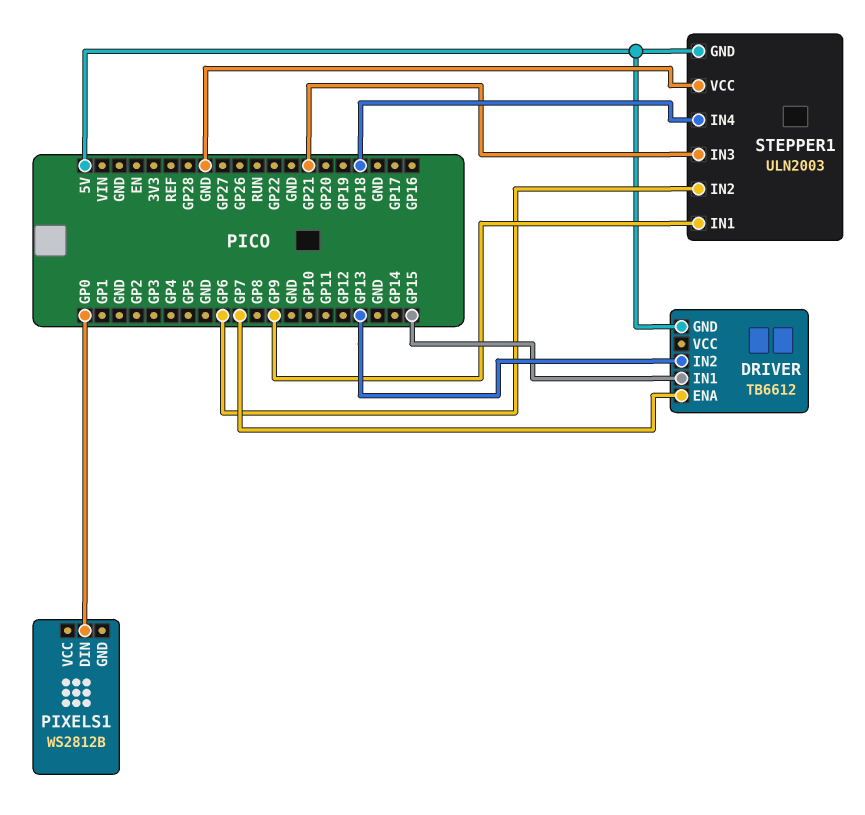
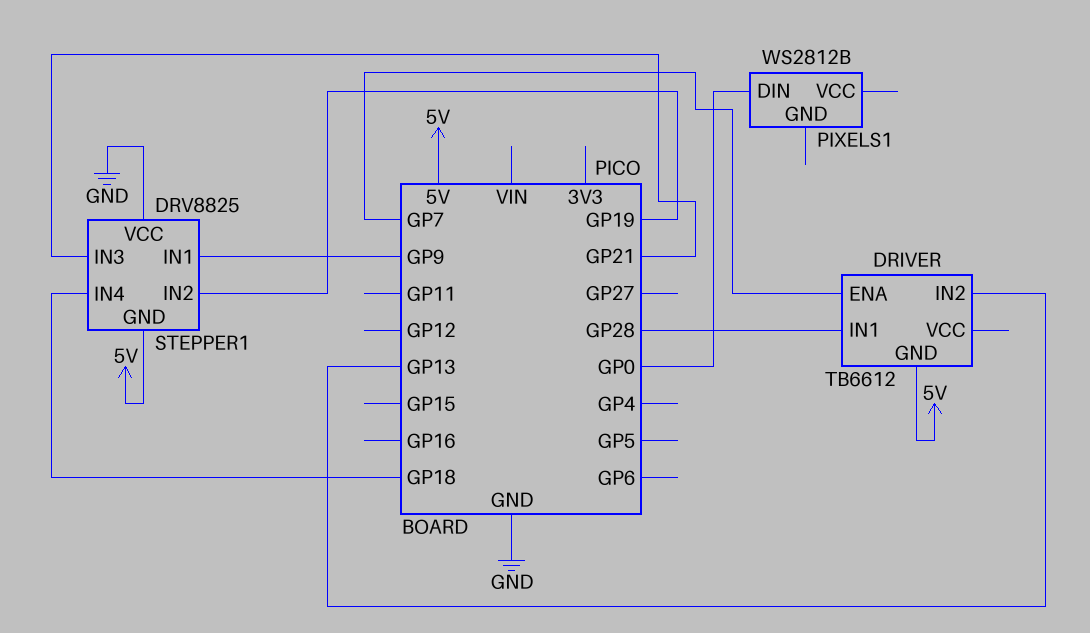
DRIVER pin IN1: GP15 -> GP28
STEPPER1: ULN2003 -> DRV8825
STEPPER1 pin IN2: GP6 -> GP19

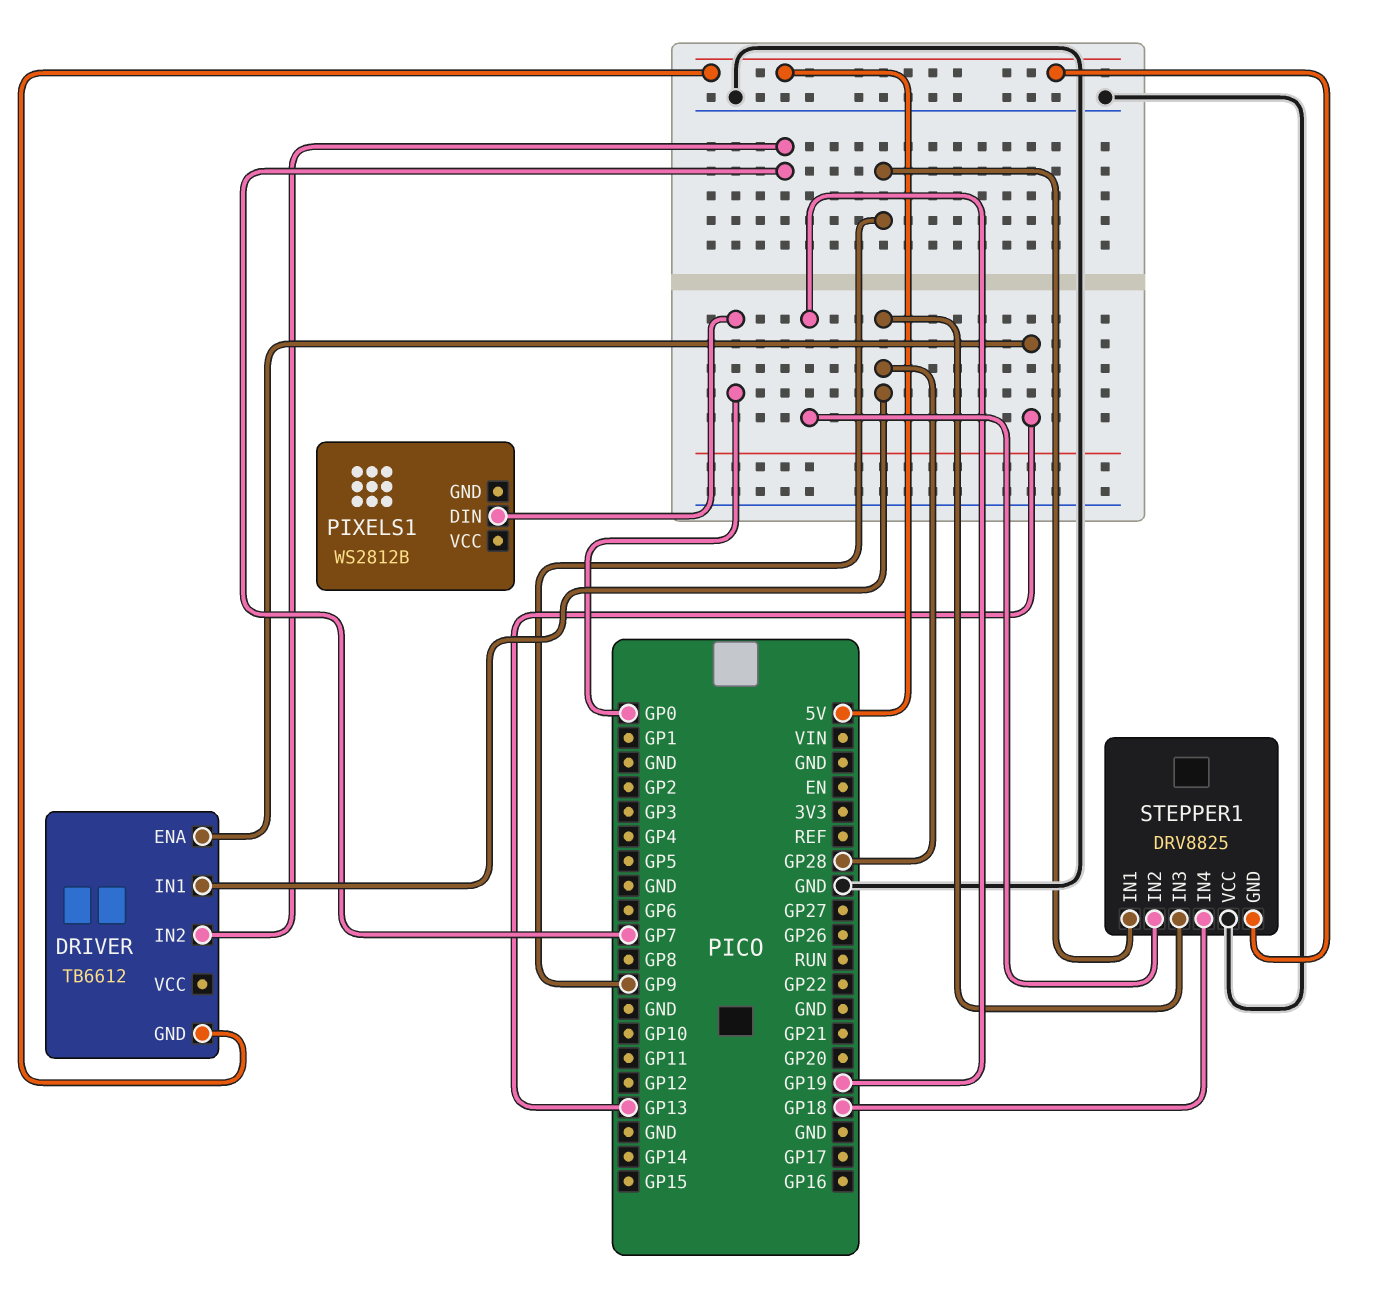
DRIVER pin ENA: GP7 -> GP13
DRIVER pin IN2: GP13 -> GP7
STEPPER1 pin IN3: GP21 -> GP28

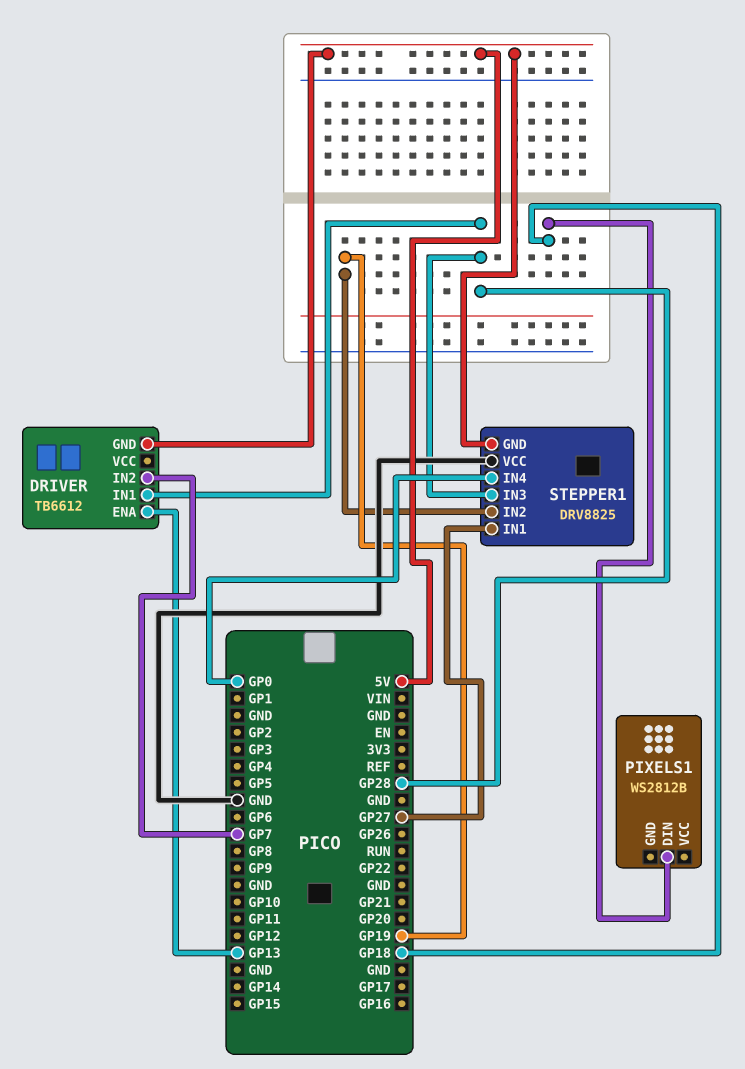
PIXELS1 pin DIN: GP0 -> GP18
STEPPER1 pin IN1: GP9 -> GP27
STEPPER1 pin IN4: GP18 -> GP0

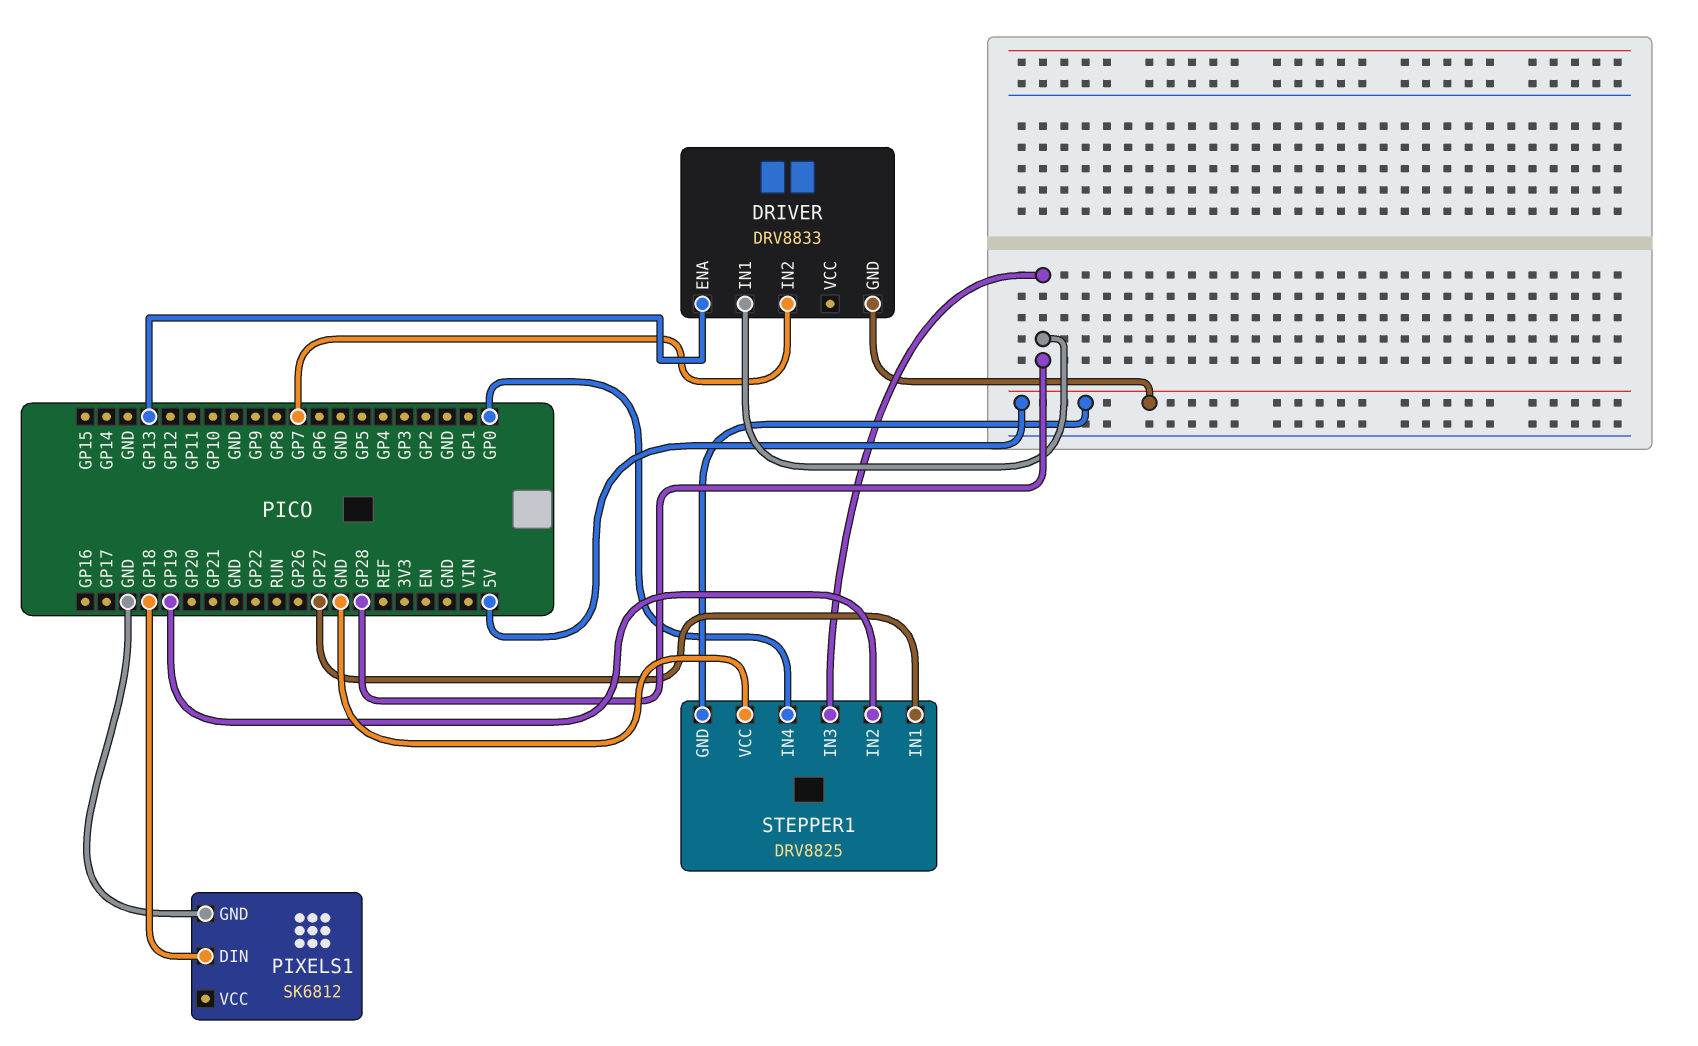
DRIVER: TB6612 -> DRV8833
PIXELS1: WS2812B -> SK6812
PIXELS1 pin GND: none -> GND

